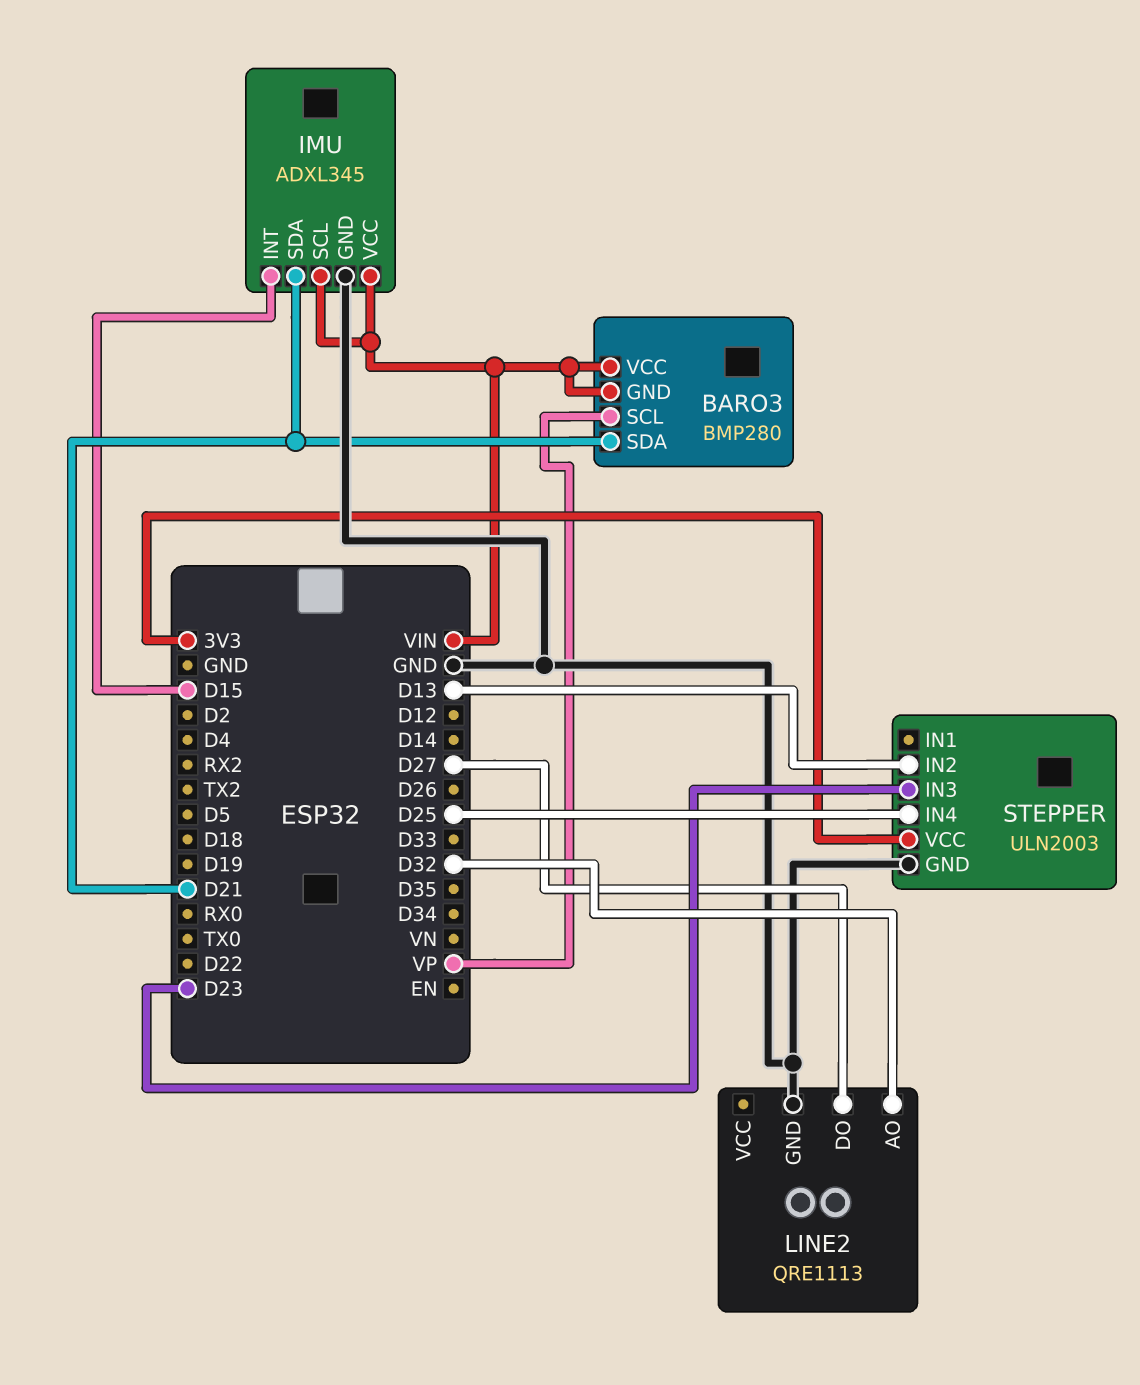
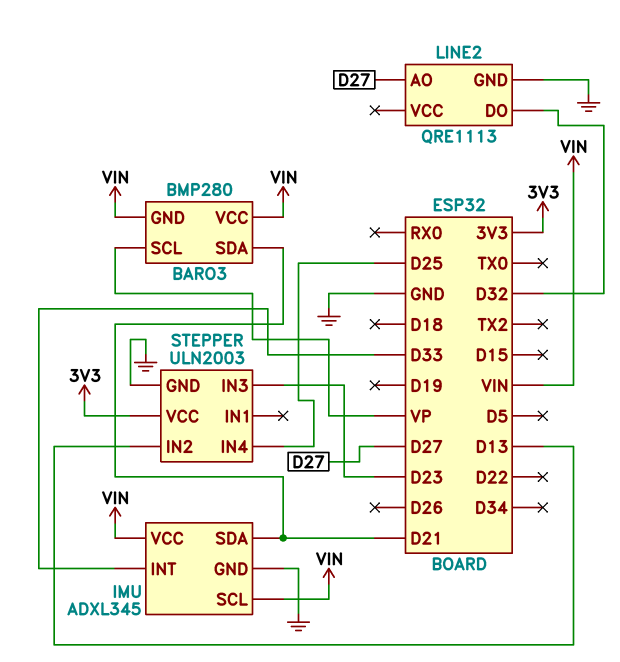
IMU pin INT: D15 -> D33
LINE2 pin AO: D32 -> D27
LINE2 pin DO: D27 -> D32

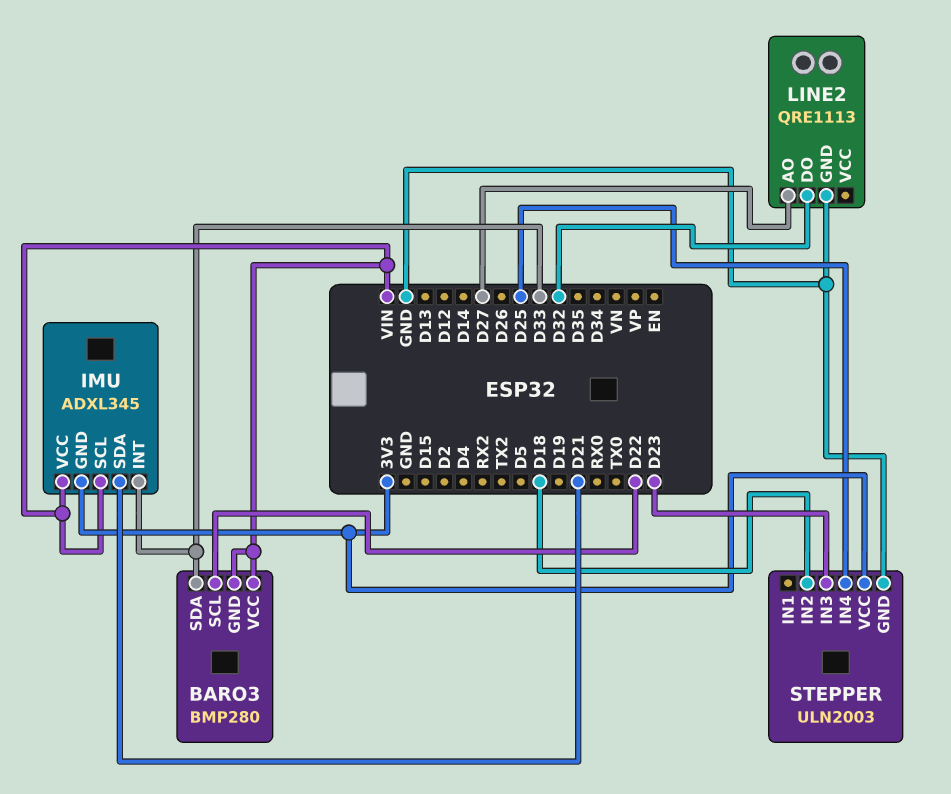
BARO3 pin SCL: VP -> D22
BARO3 pin SDA: D21 -> D33
IMU pin GND: GND -> 3V3
STEPPER pin IN2: D13 -> D18

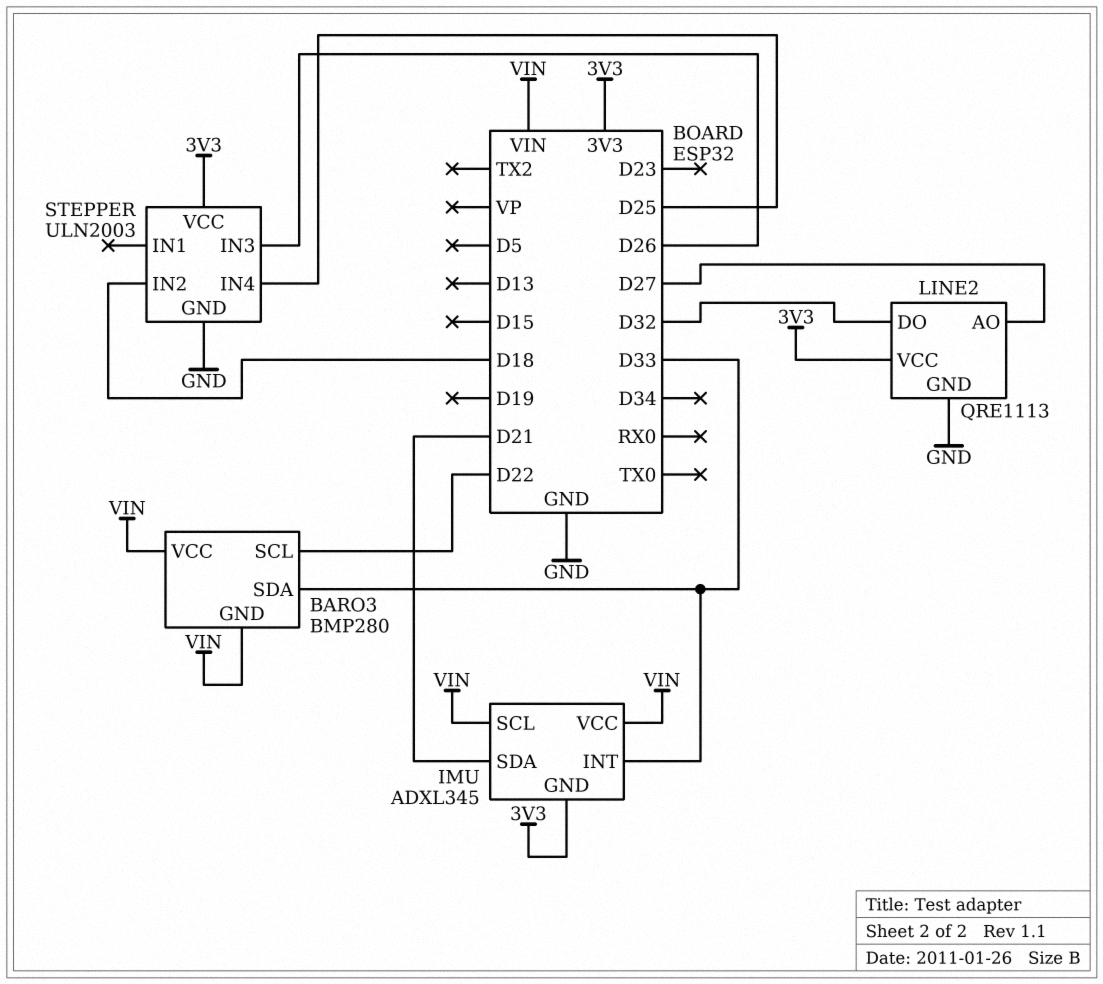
LINE2 pin VCC: none -> 3V3
STEPPER pin IN3: D23 -> D26

